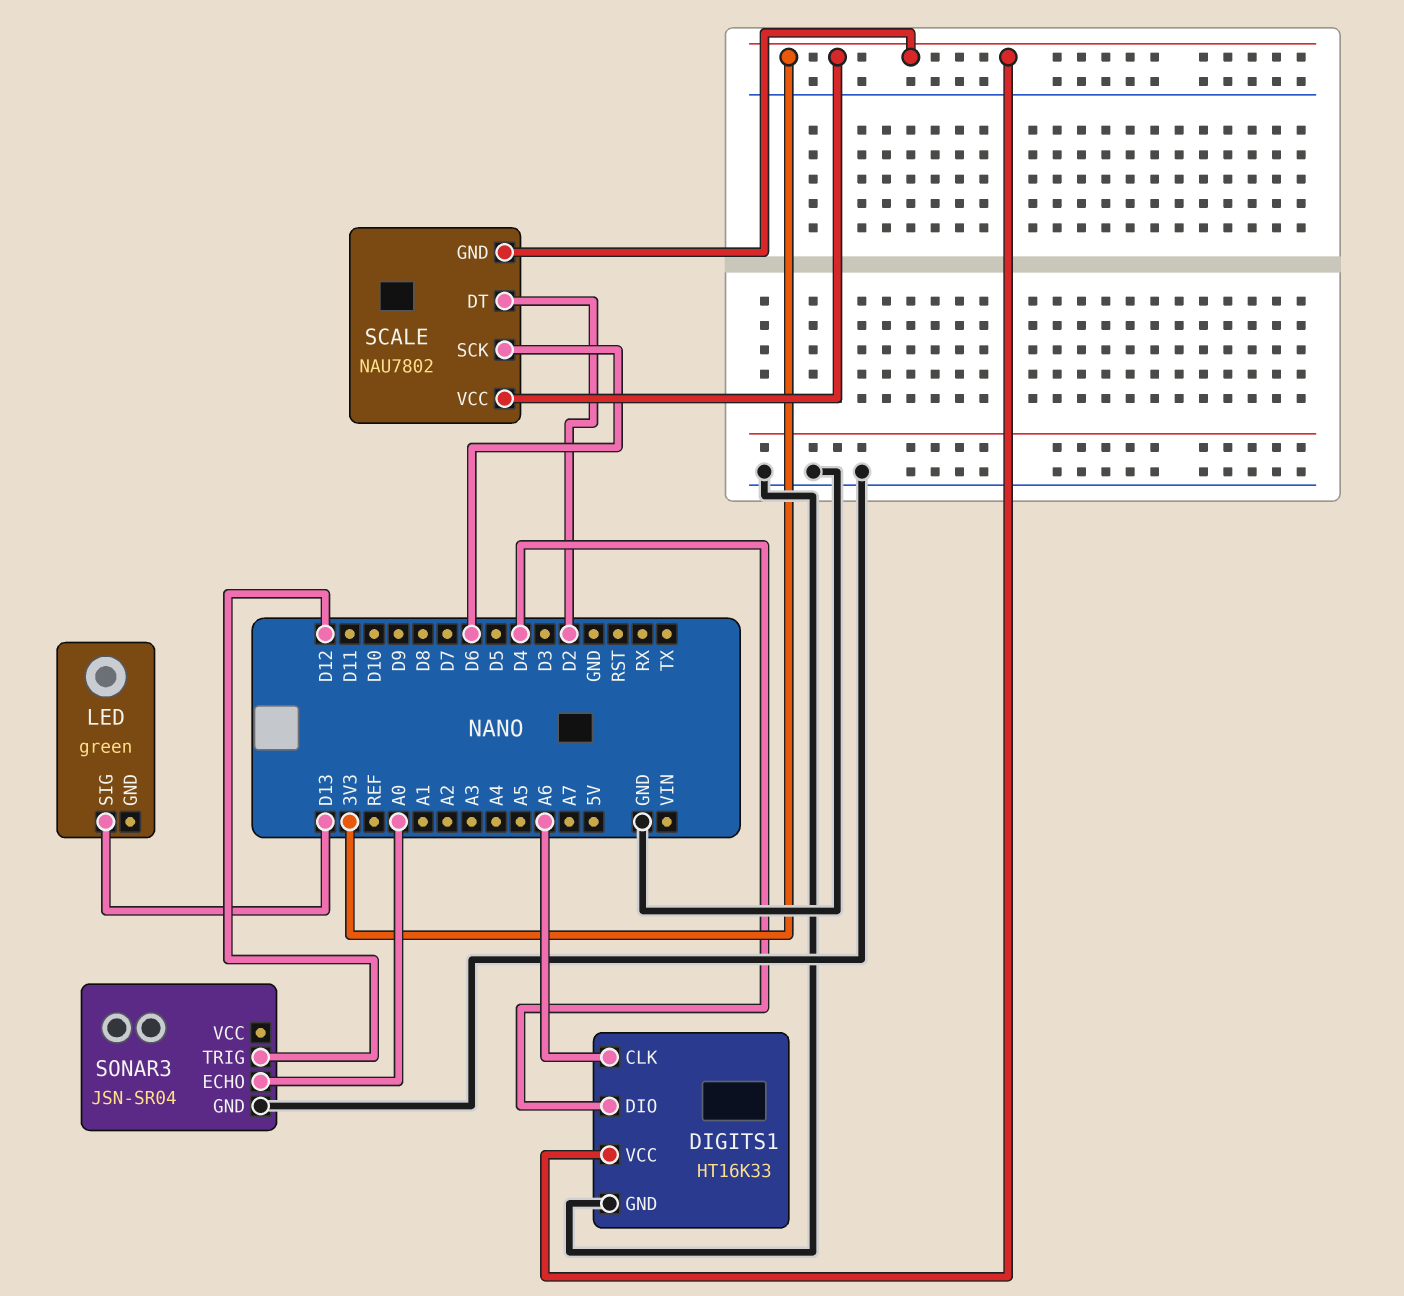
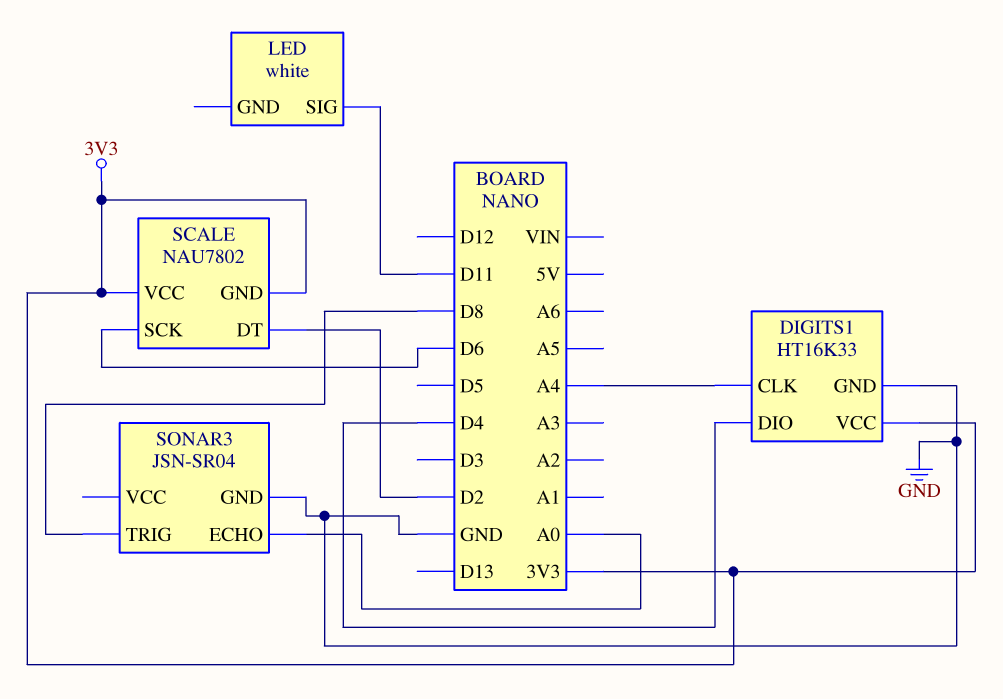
DIGITS1 pin CLK: A6 -> A4
LED: green -> white
LED pin SIG: D13 -> D11
SONAR3 pin TRIG: D12 -> D8

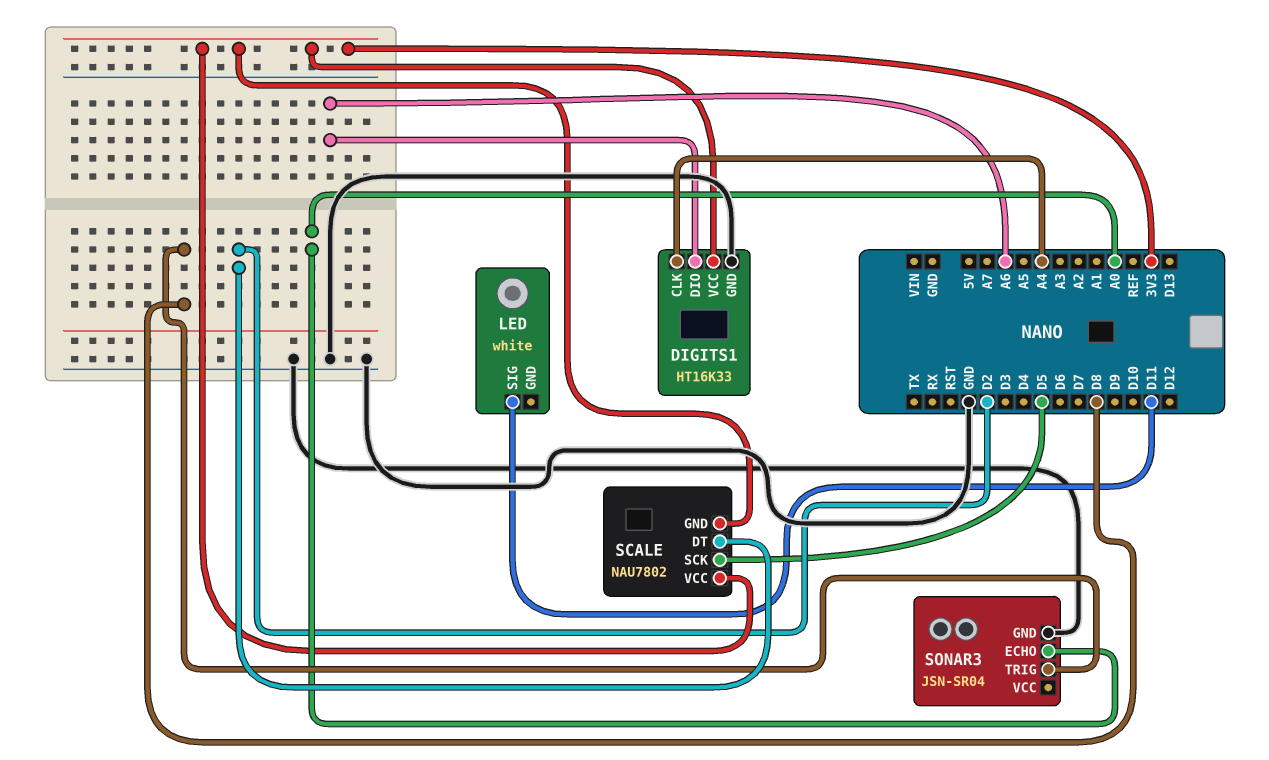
DIGITS1 pin DIO: D4 -> A6
SCALE pin SCK: D6 -> D5

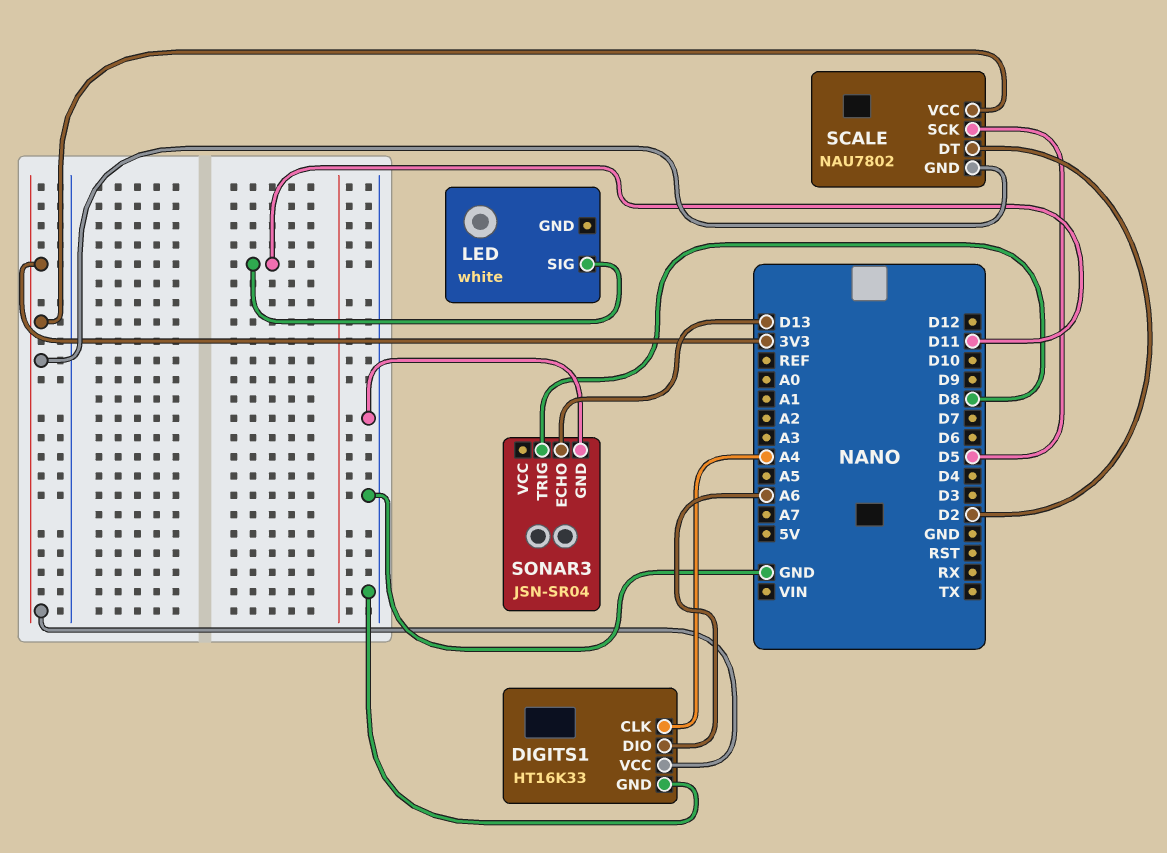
SONAR3 pin ECHO: A0 -> D13

